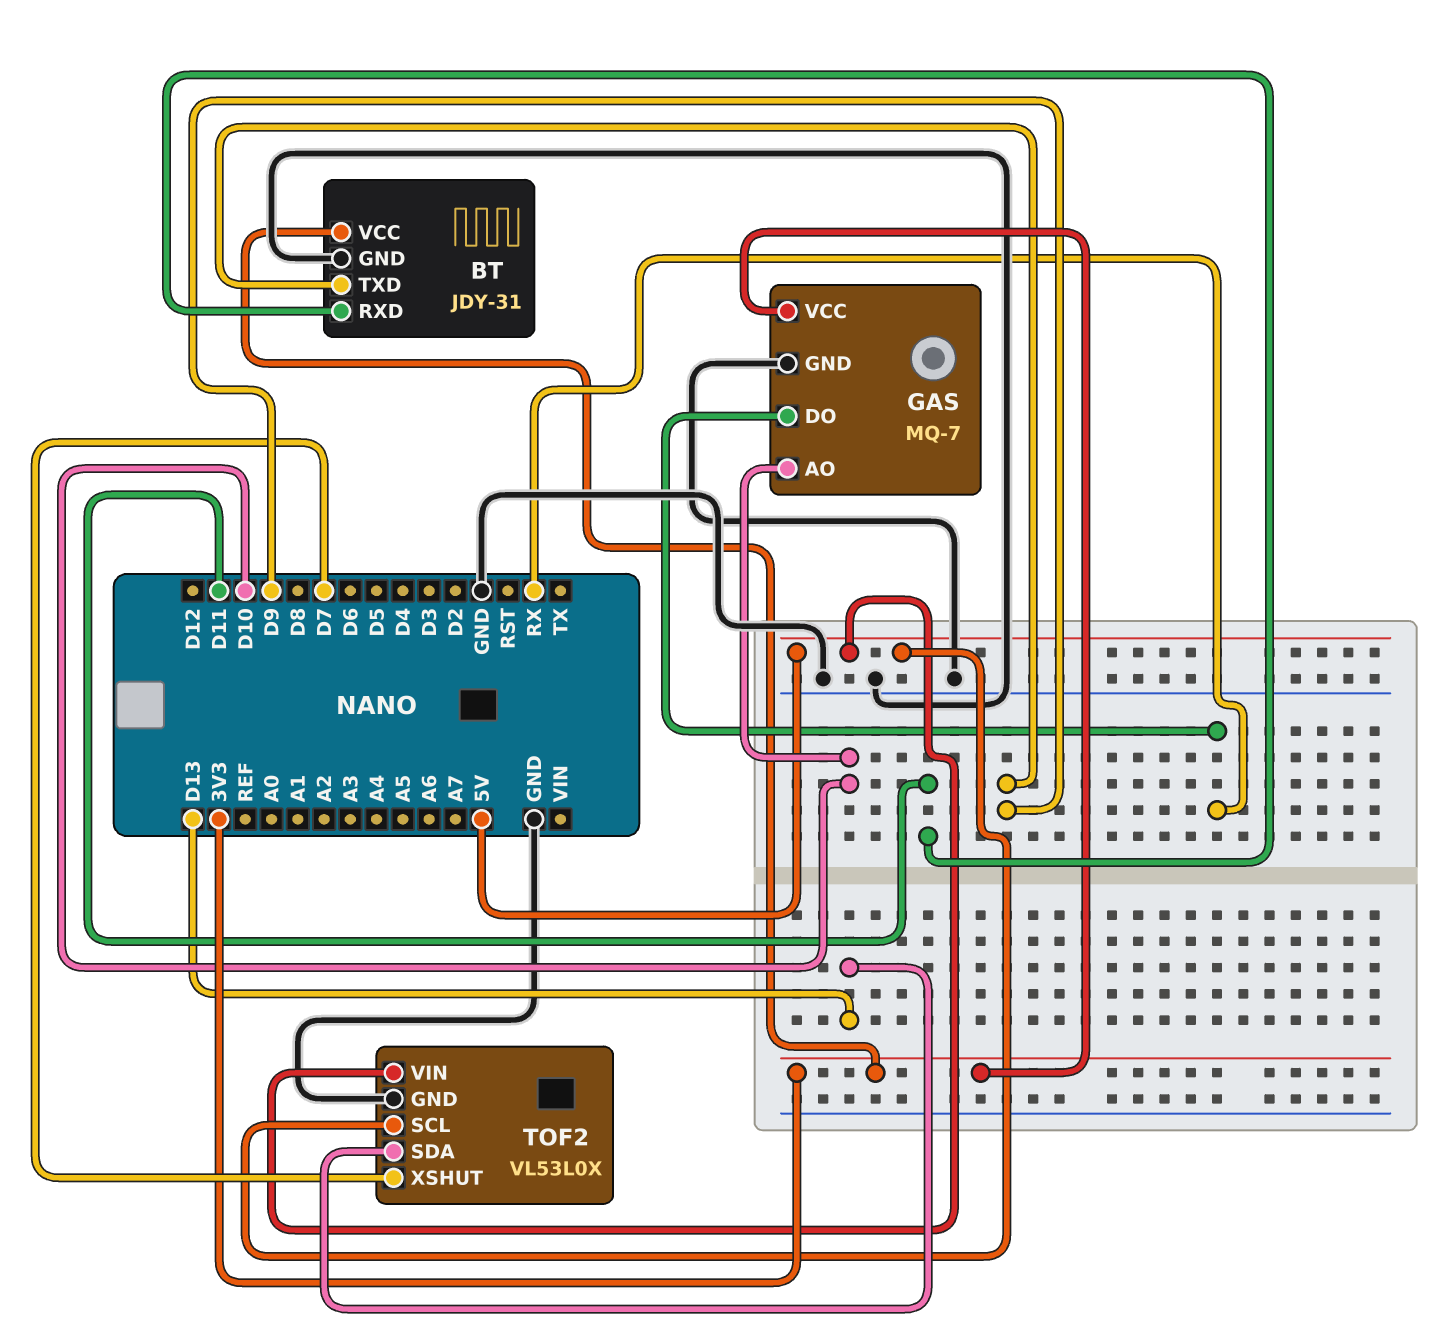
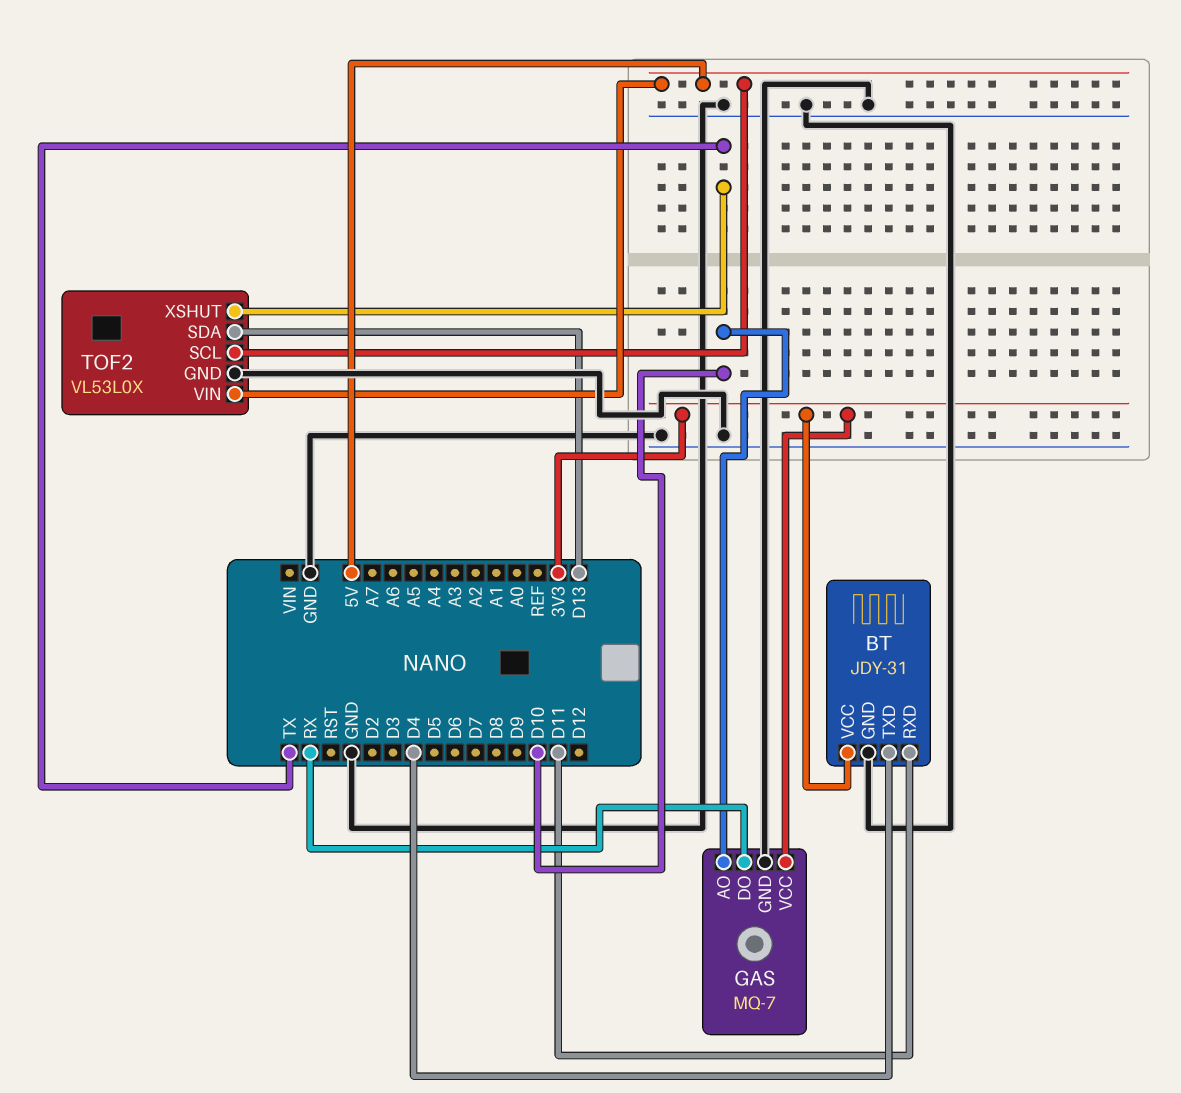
BT pin TXD: D9 -> D4
TOF2 pin XSHUT: D7 -> TX

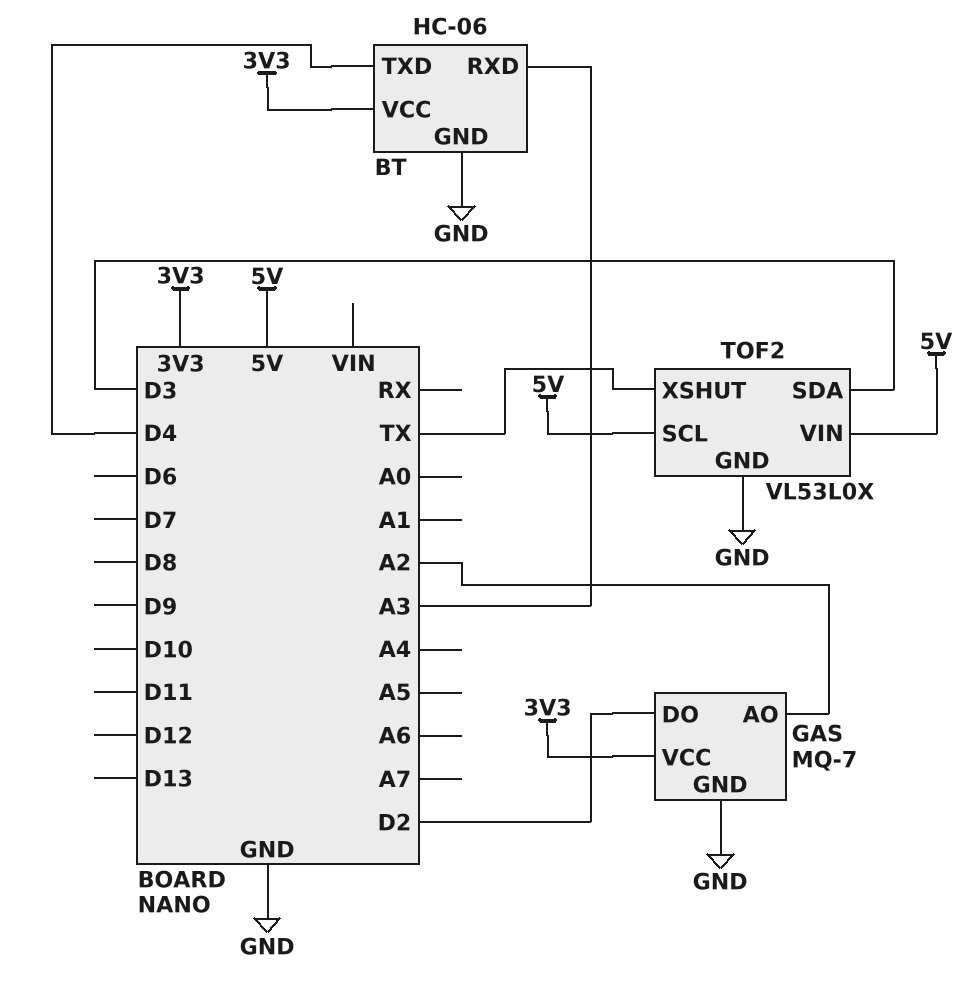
BT: JDY-31 -> HC-06
BT pin RXD: D11 -> A3
GAS pin AO: D10 -> A2
GAS pin DO: RX -> D2
TOF2 pin SDA: D13 -> D3

